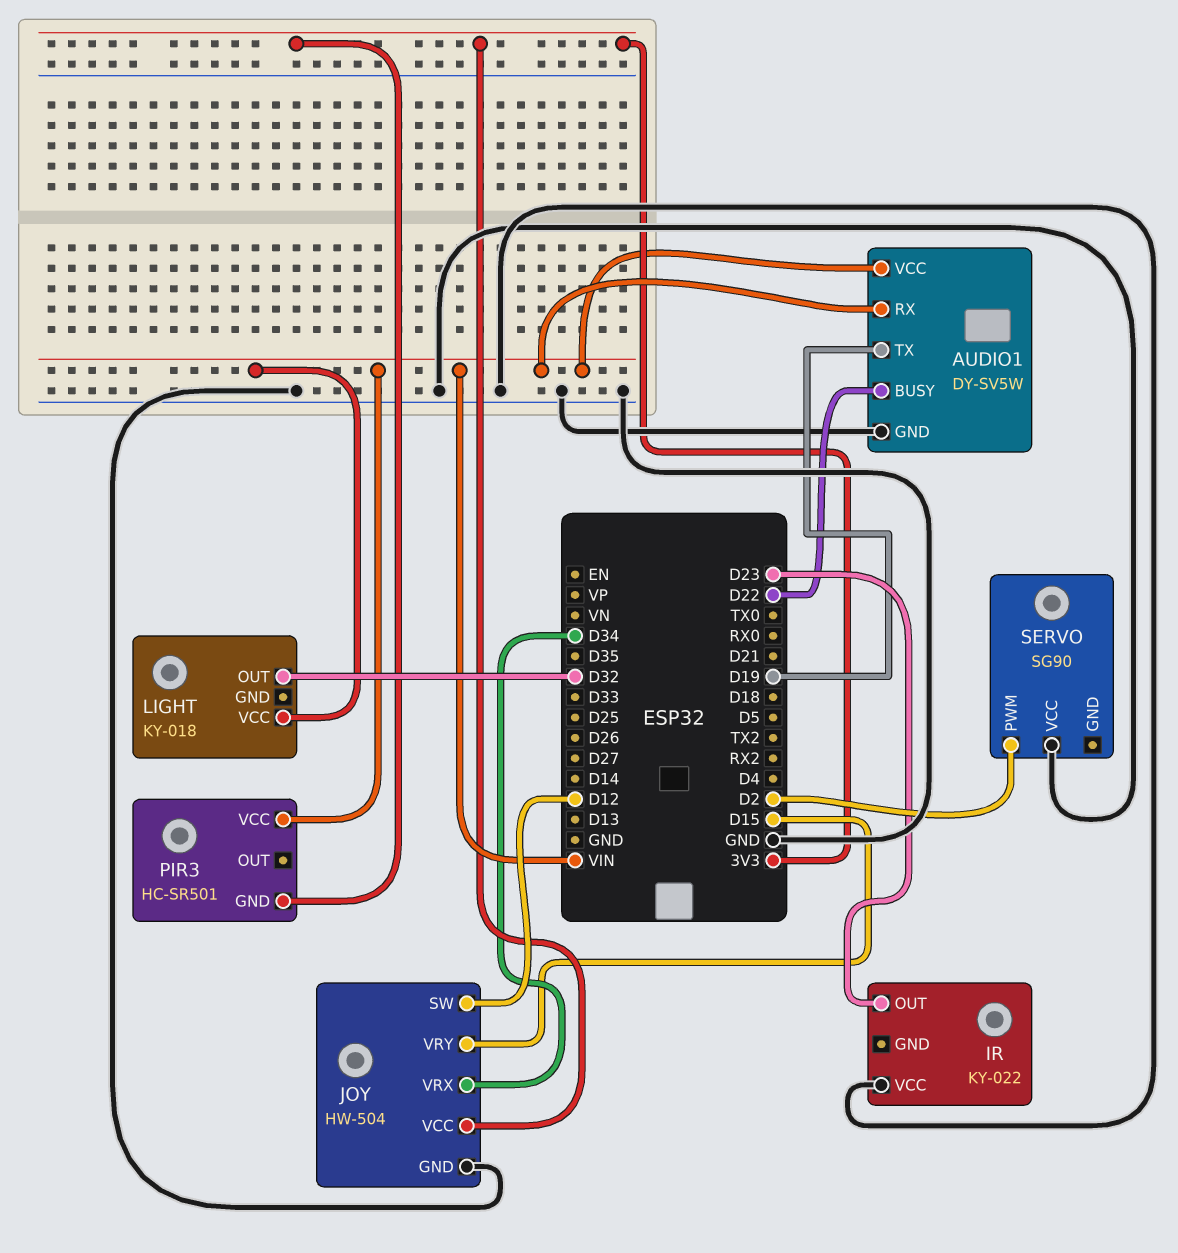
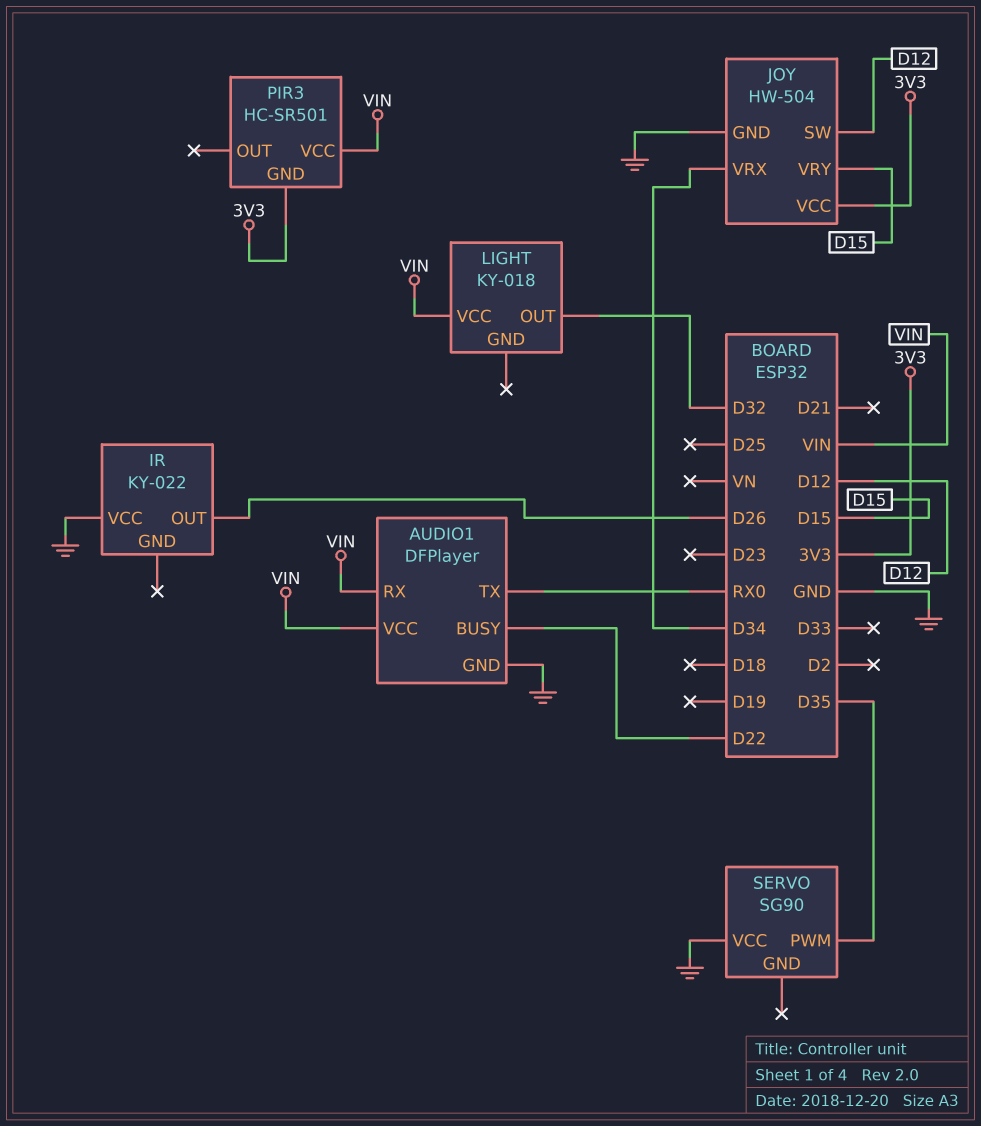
AUDIO1: DY-SV5W -> DFPlayer
AUDIO1 pin TX: D19 -> RX0
IR pin OUT: D23 -> D26
SERVO pin PWM: D2 -> D35

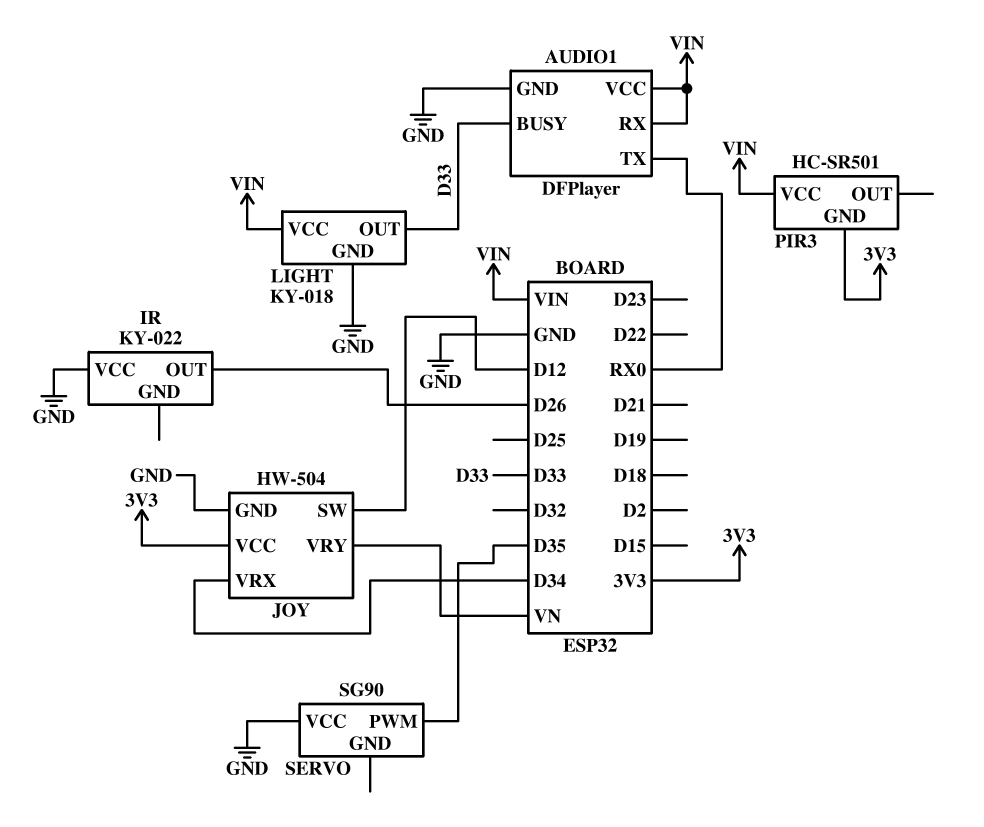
AUDIO1 pin BUSY: D22 -> D33
JOY pin VRY: D15 -> VN
LIGHT pin GND: none -> GND
LIGHT pin OUT: D32 -> D33

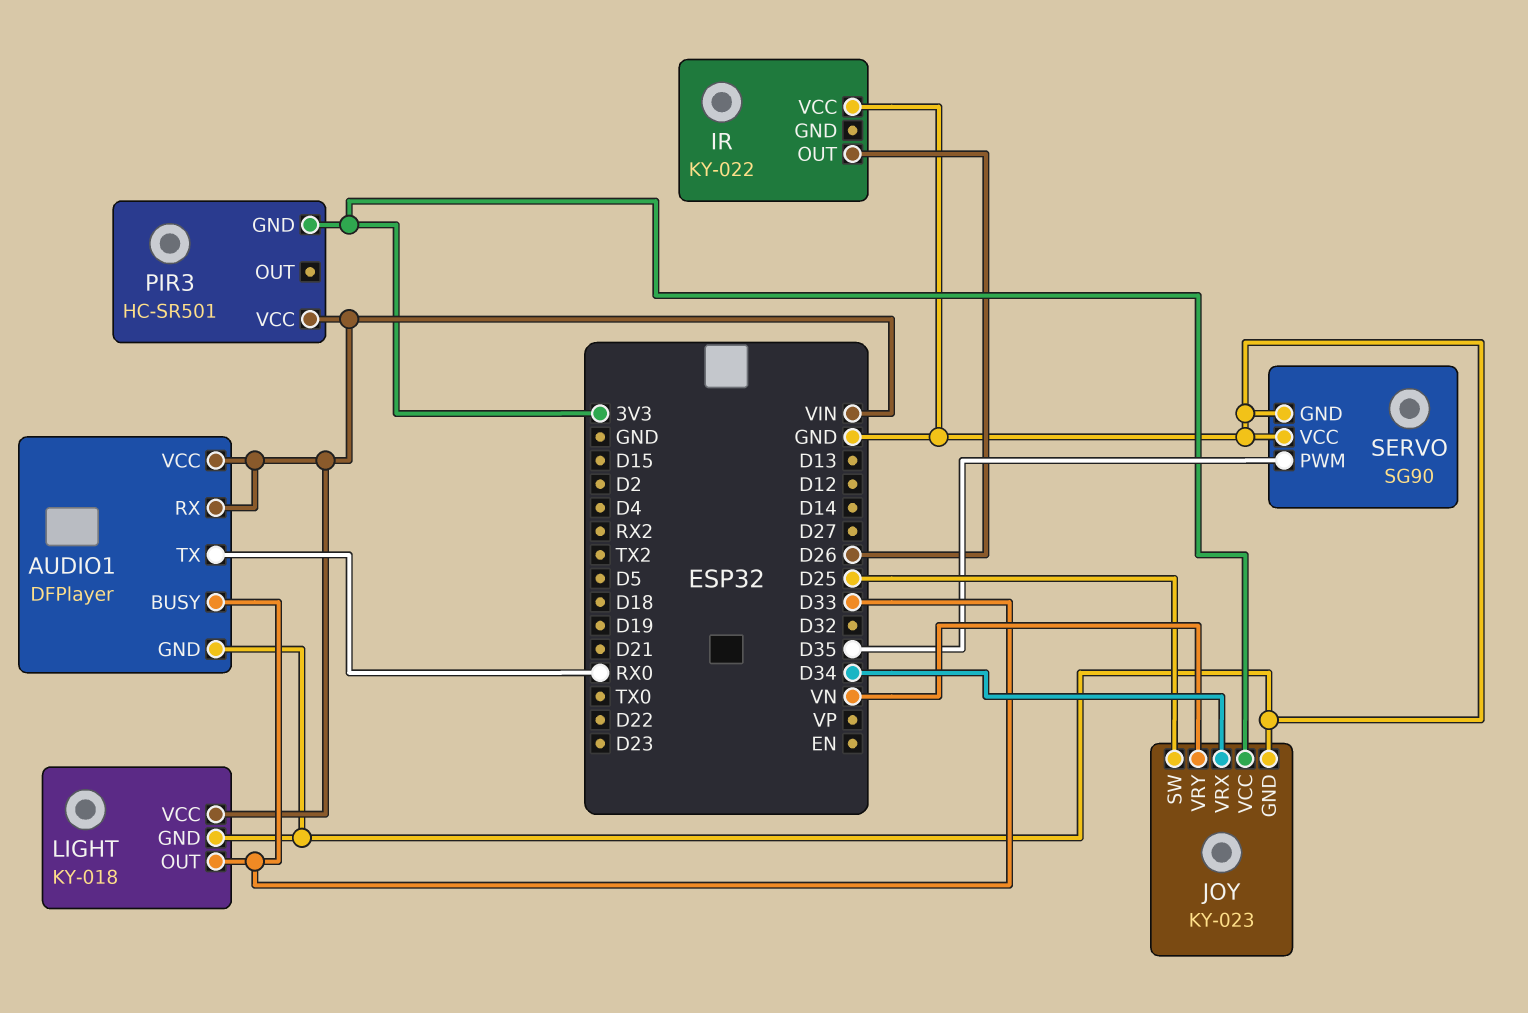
JOY: HW-504 -> KY-023
JOY pin SW: D12 -> D25
SERVO pin GND: none -> GND

